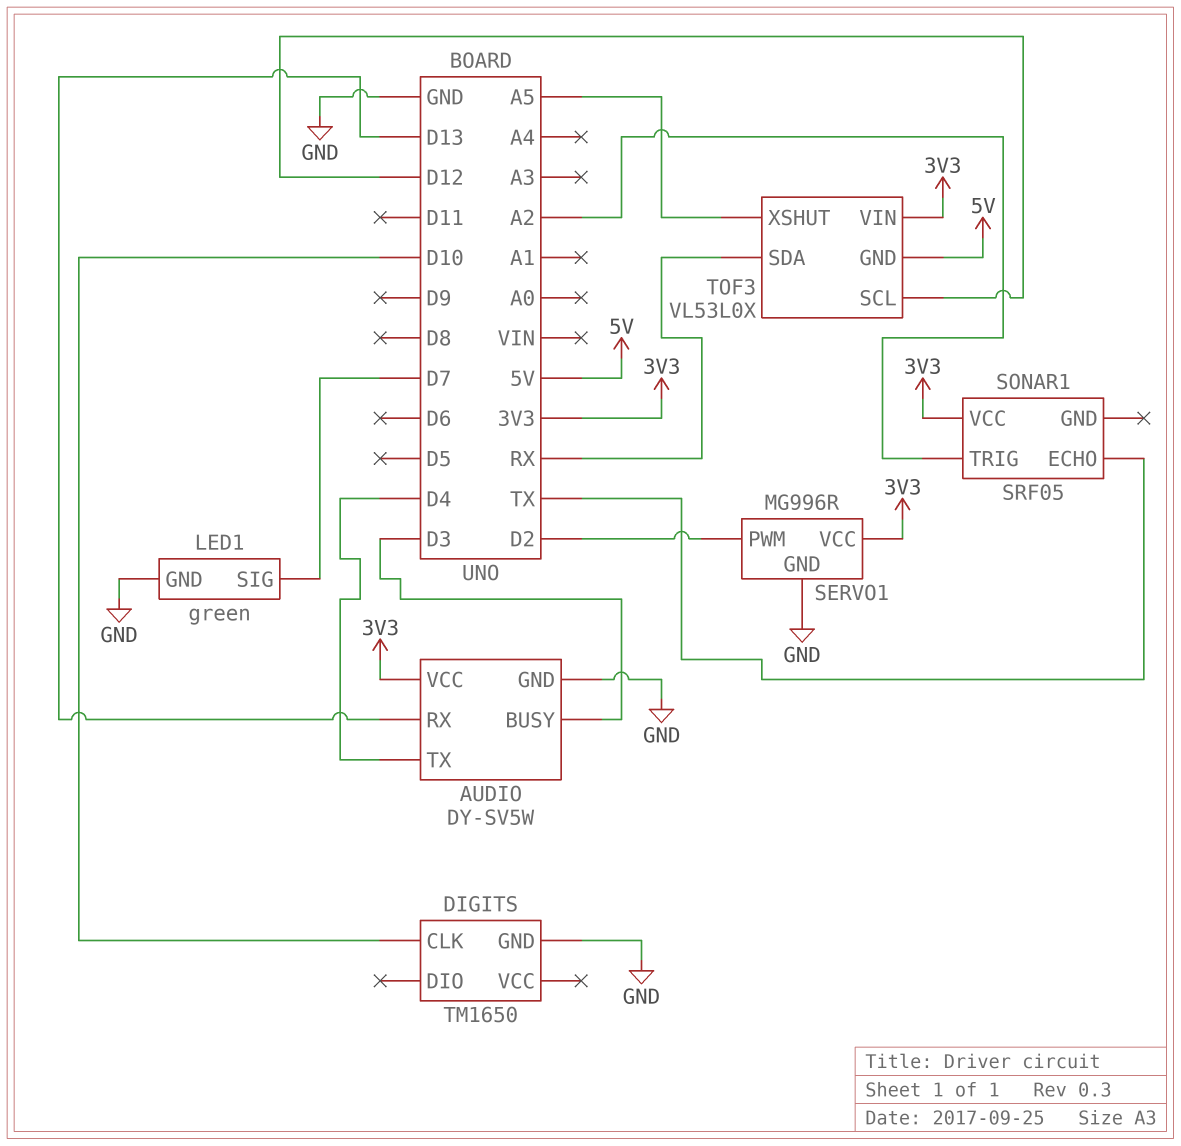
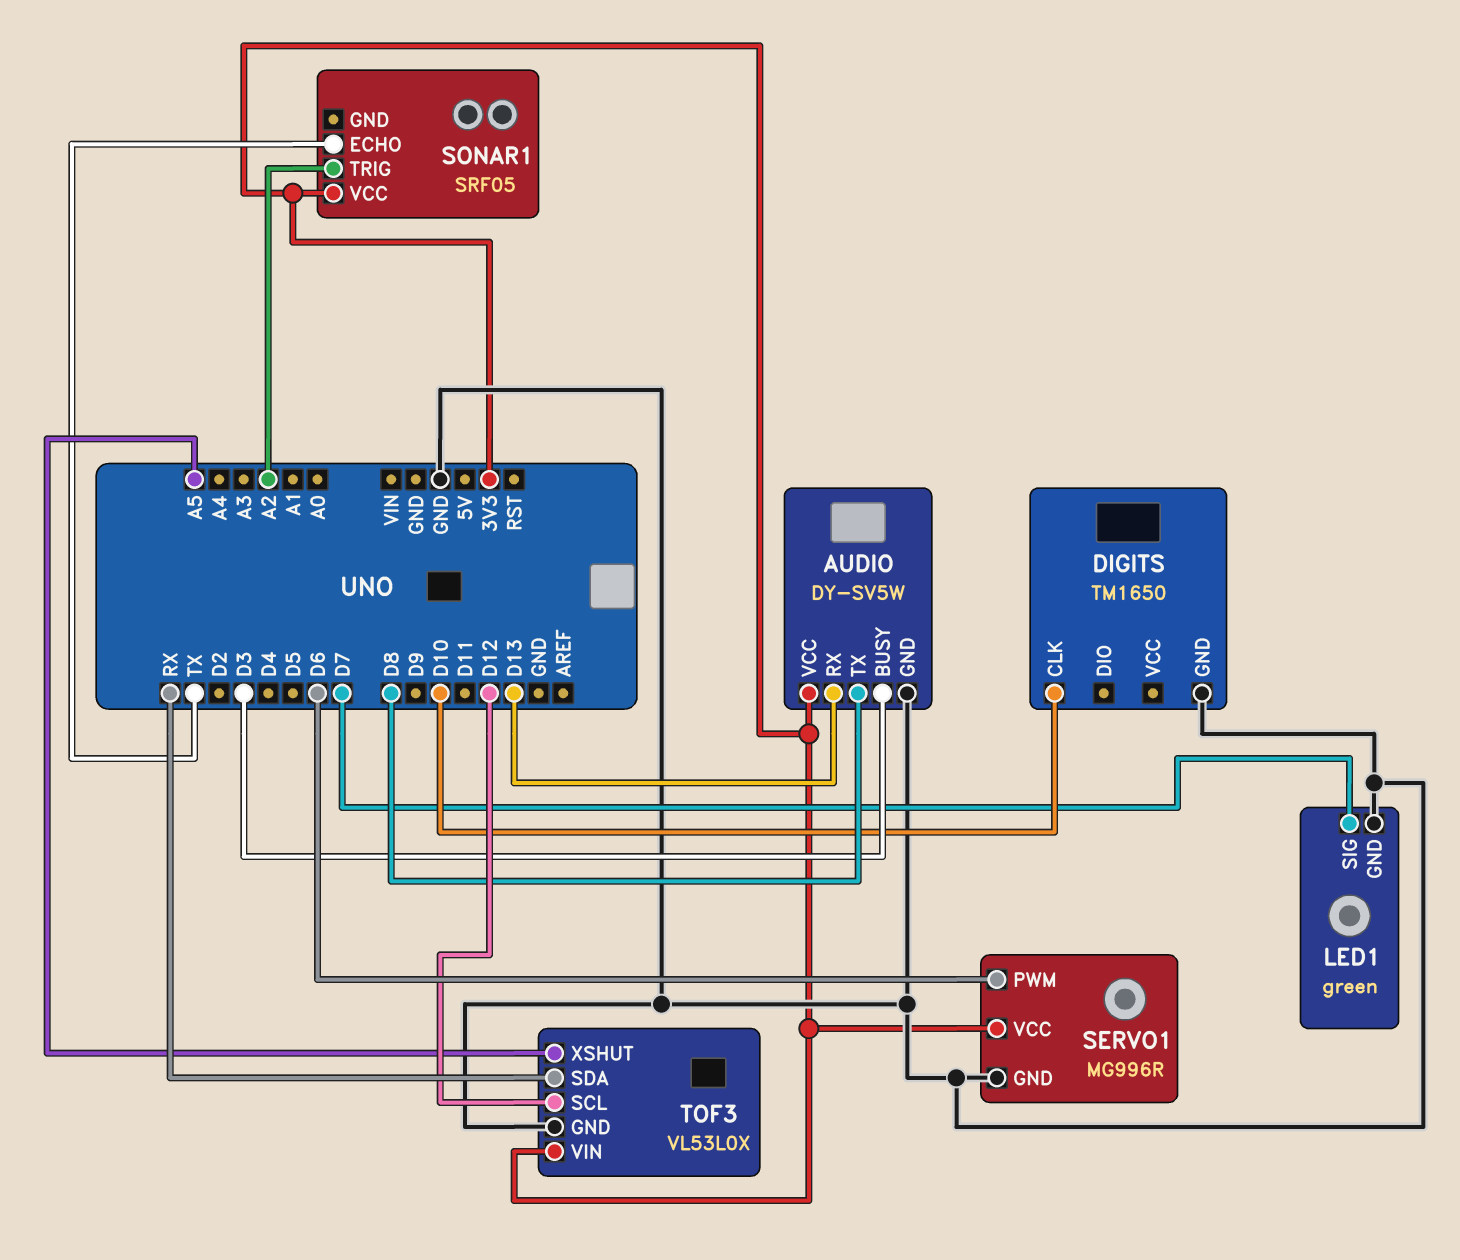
AUDIO pin TX: D4 -> D8
SERVO1 pin PWM: D2 -> D6
TOF3 pin GND: 5V -> GND

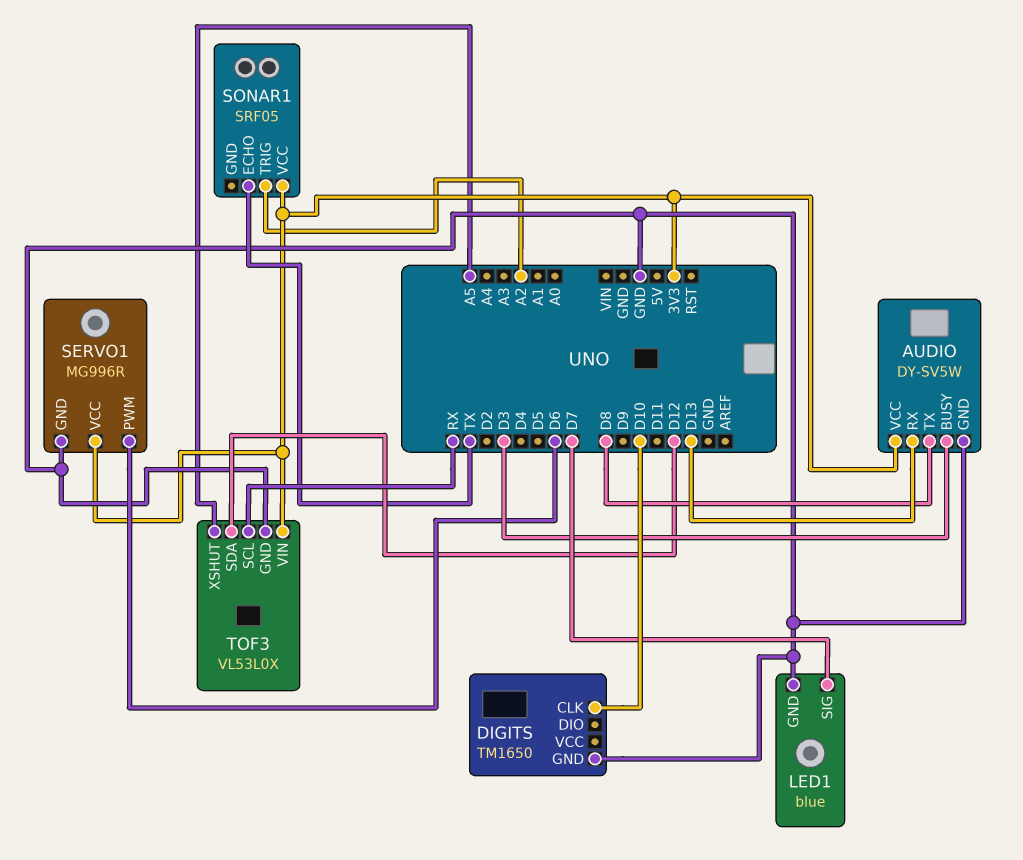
LED1: green -> blue
TOF3 pin SCL: D12 -> RX
TOF3 pin SDA: RX -> D12

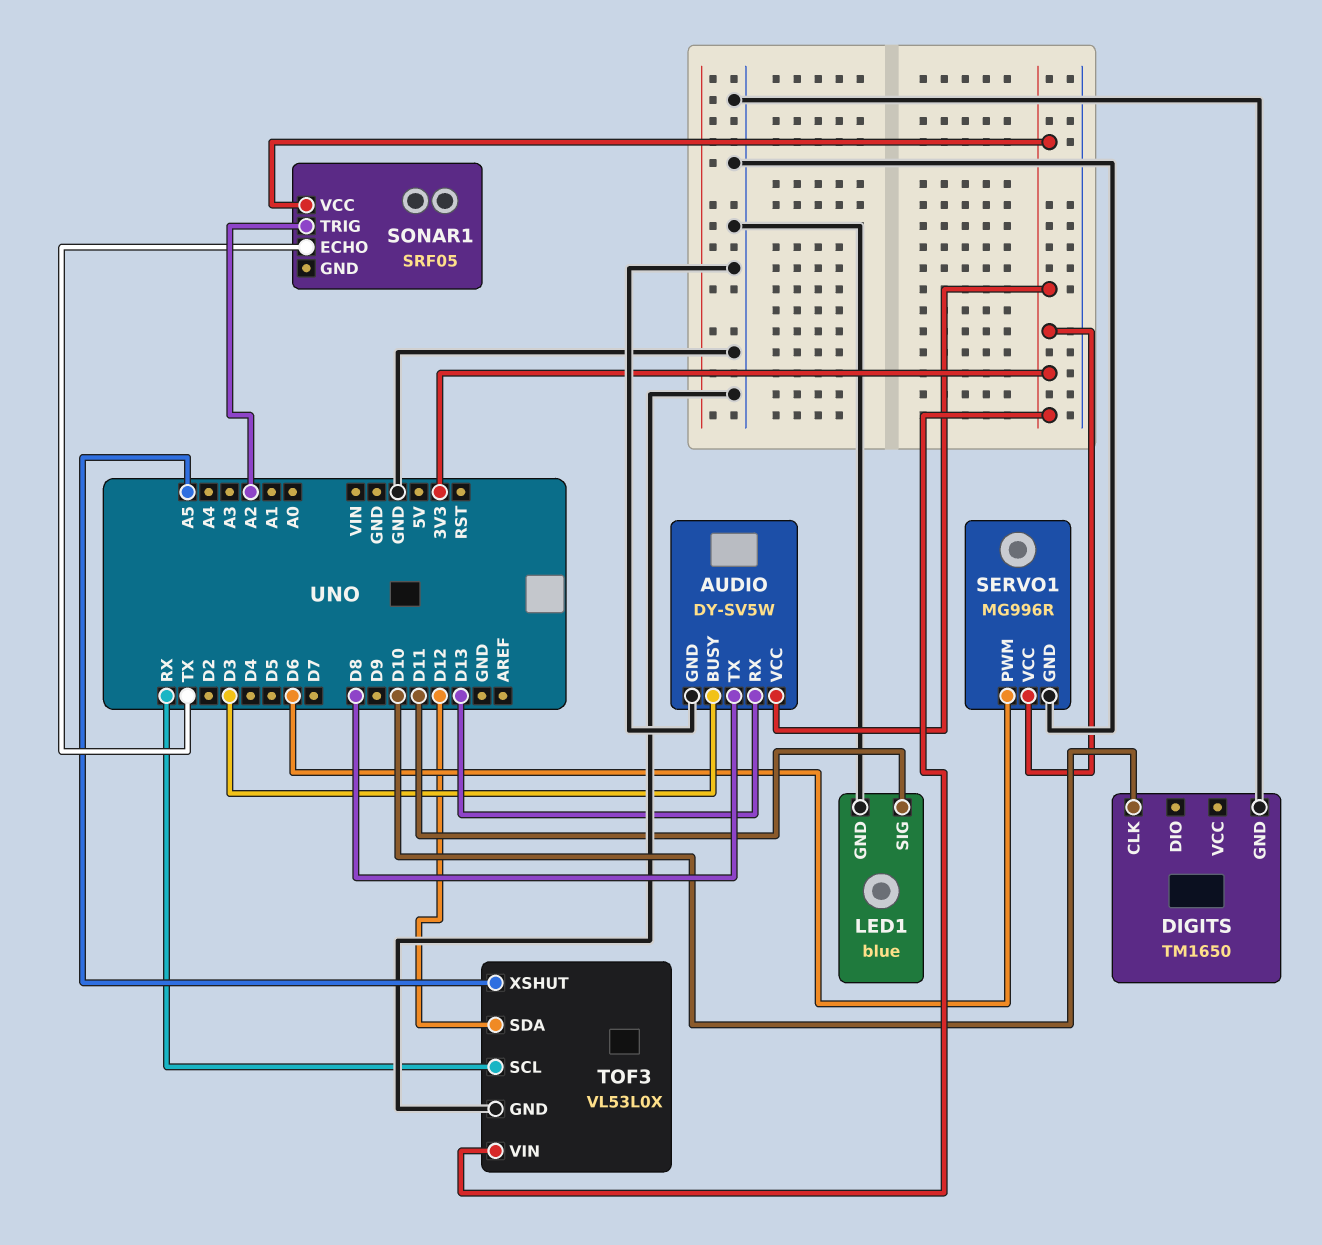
LED1 pin SIG: D7 -> D11

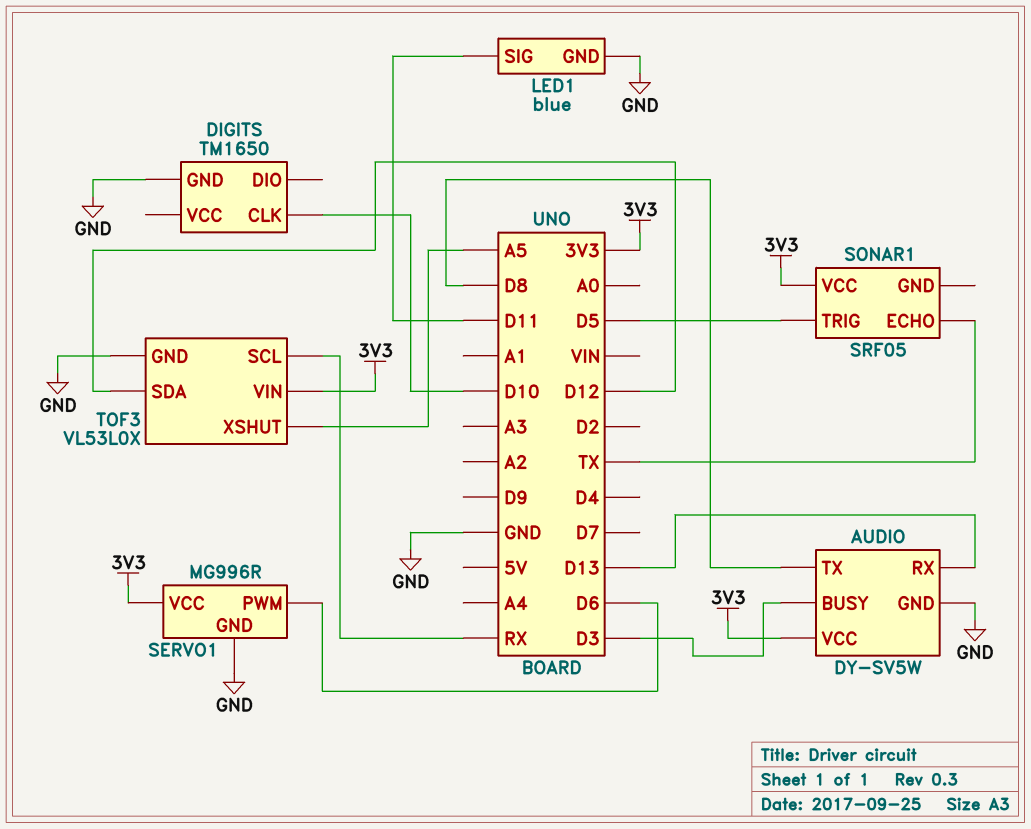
SONAR1 pin TRIG: A2 -> D5

